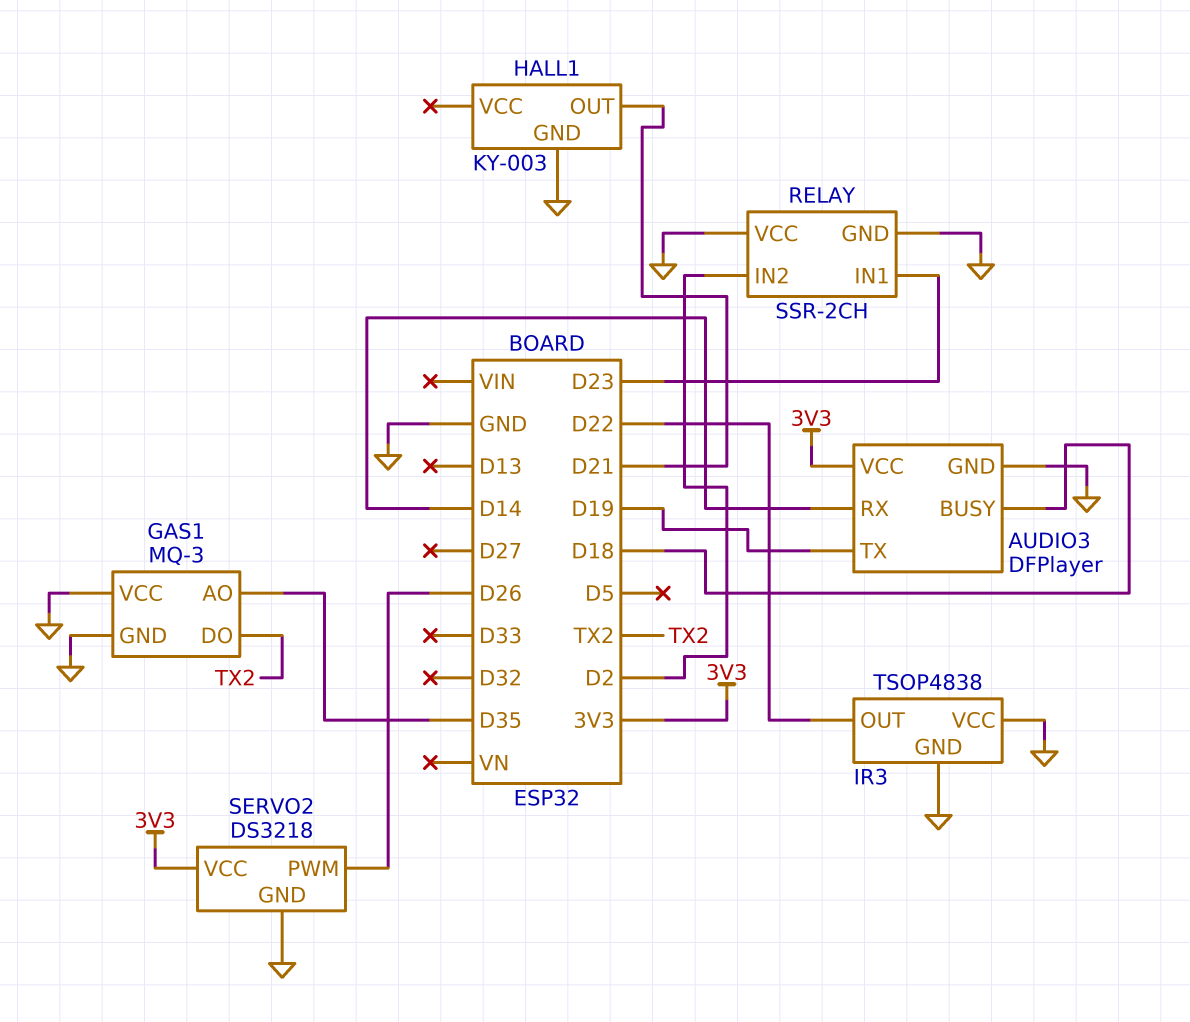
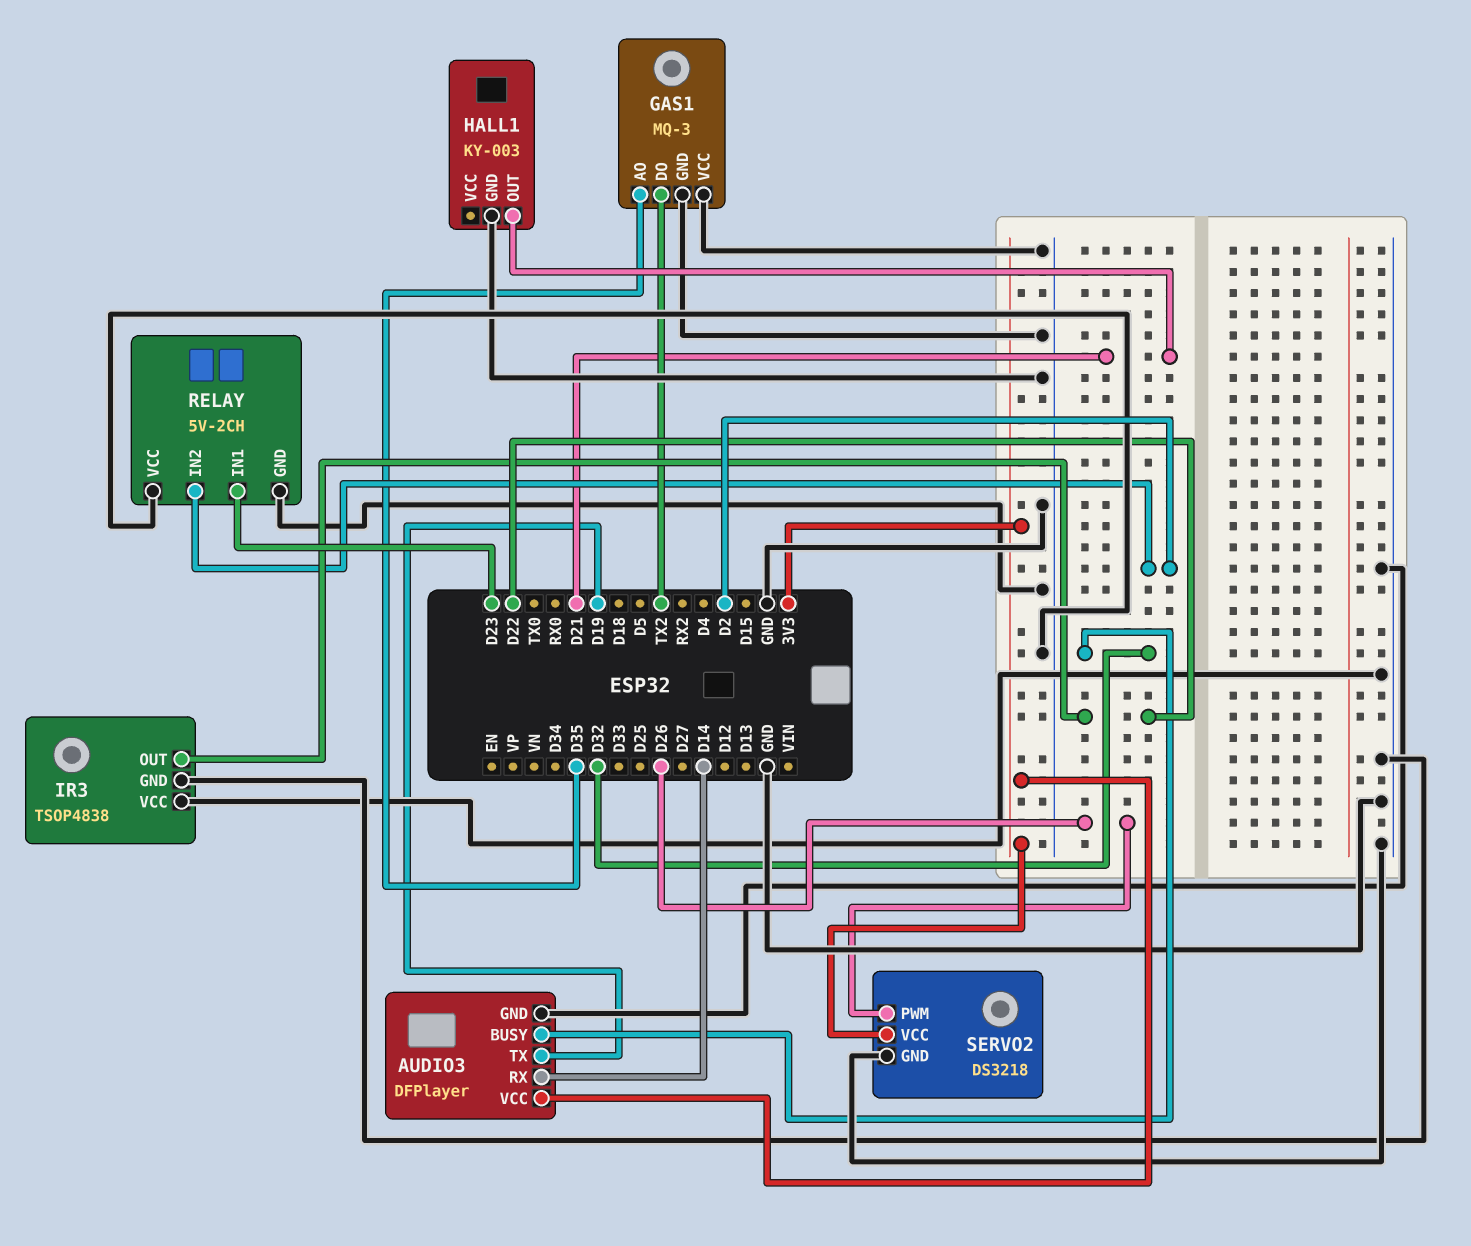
AUDIO3 pin BUSY: D18 -> D32
RELAY: SSR-2CH -> 5V-2CH

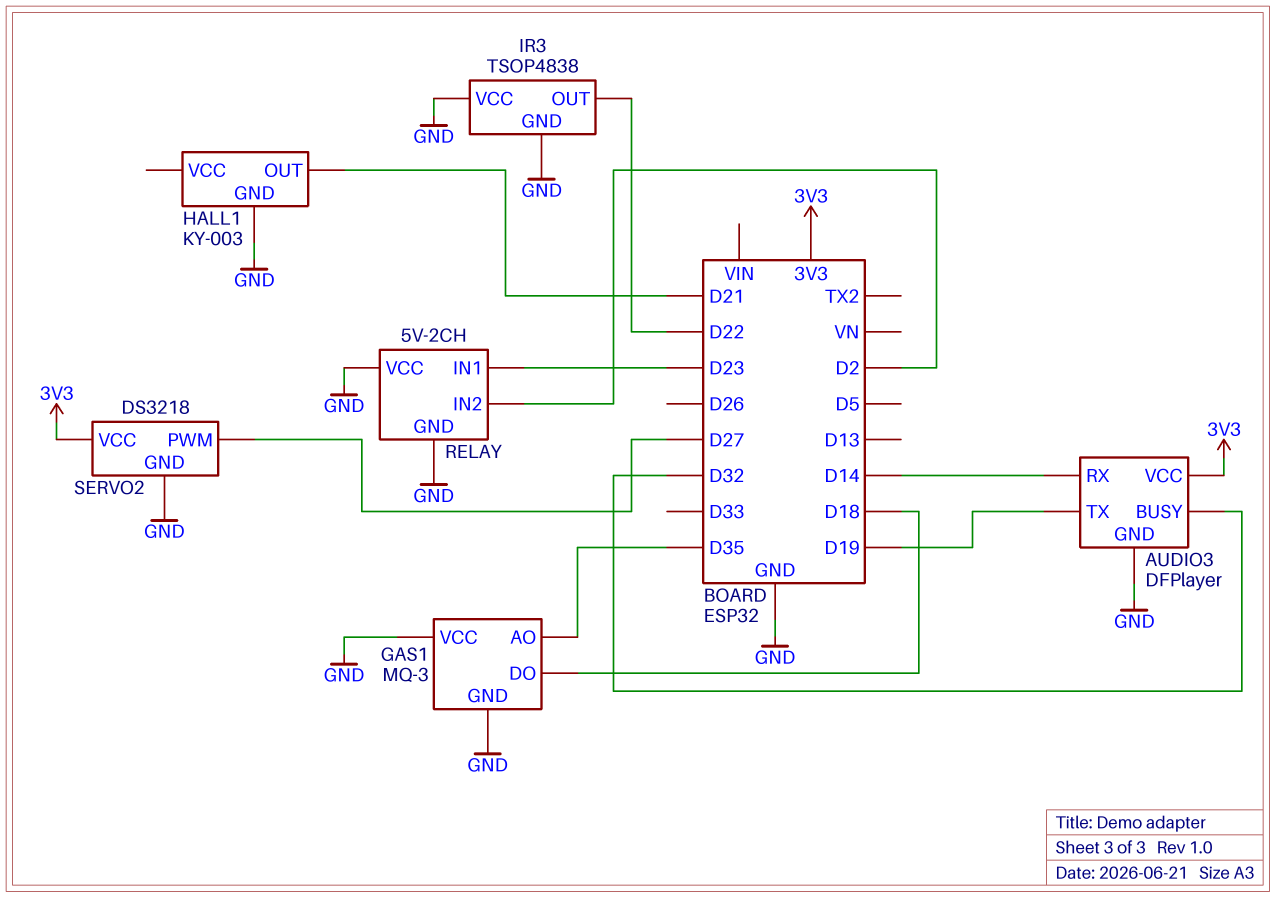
GAS1 pin DO: TX2 -> D18
SERVO2 pin PWM: D26 -> D27

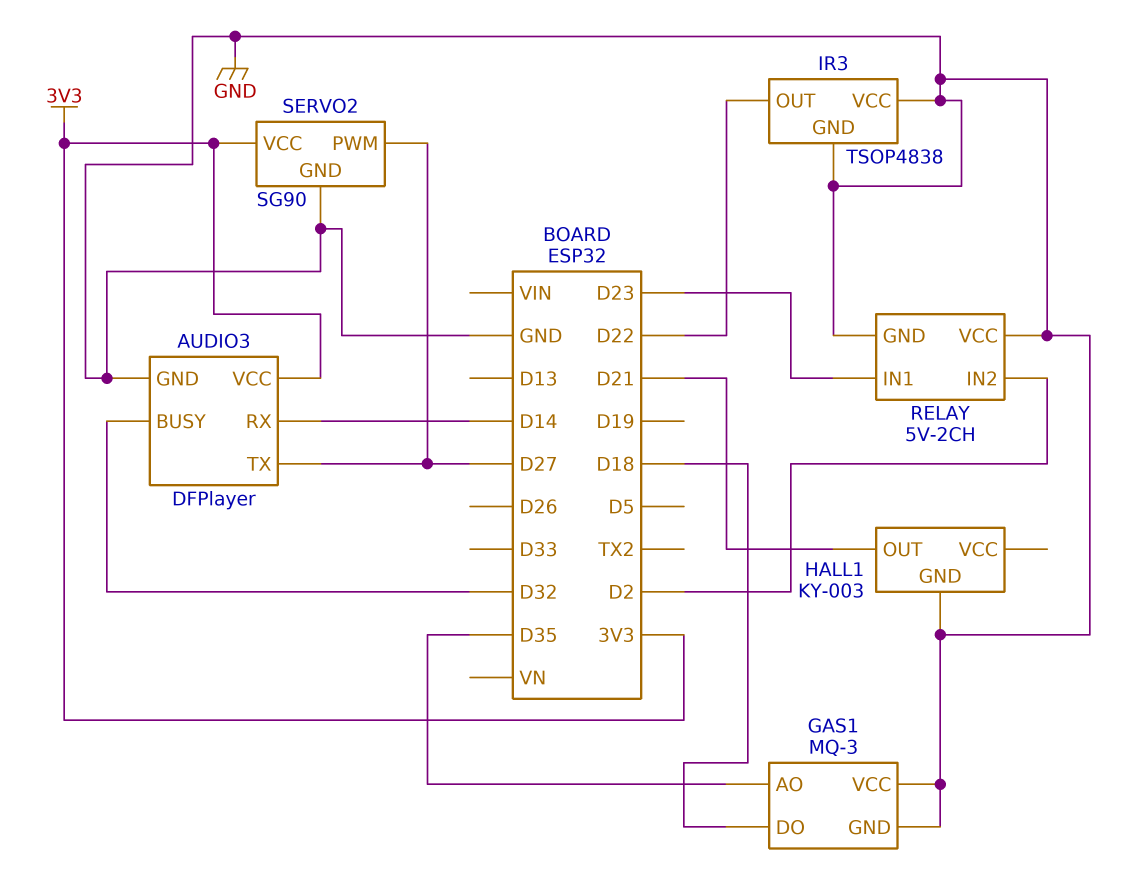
AUDIO3 pin TX: D19 -> D27
SERVO2: DS3218 -> SG90

